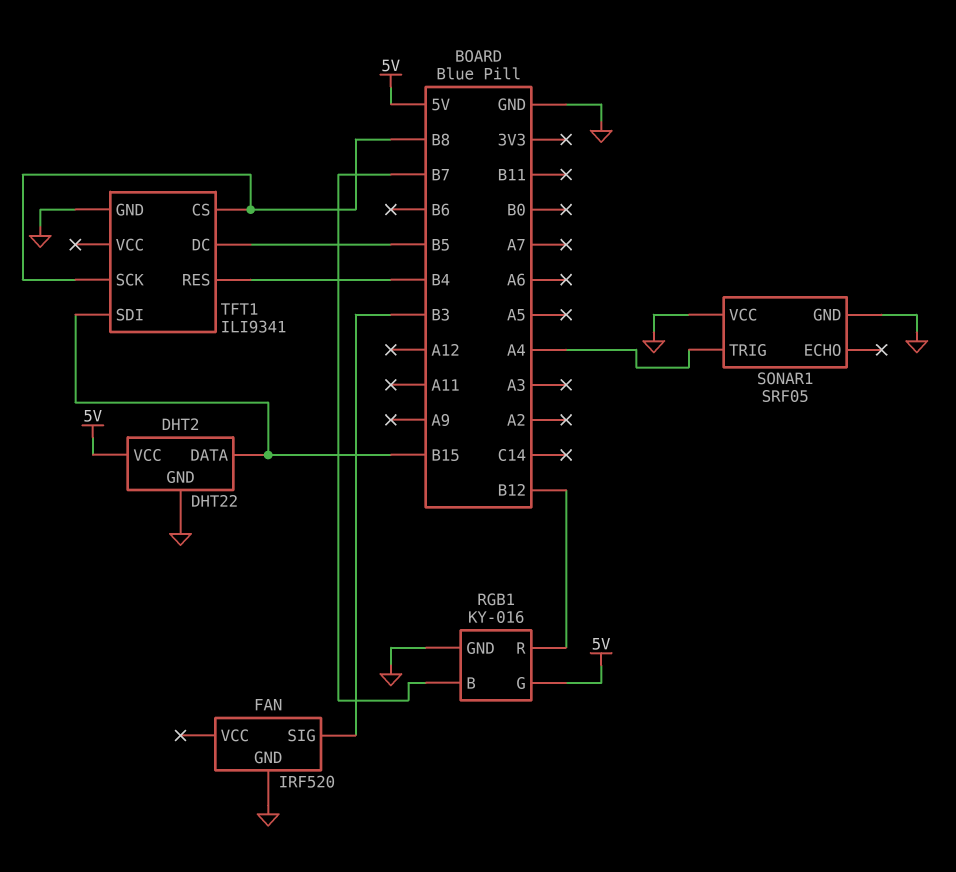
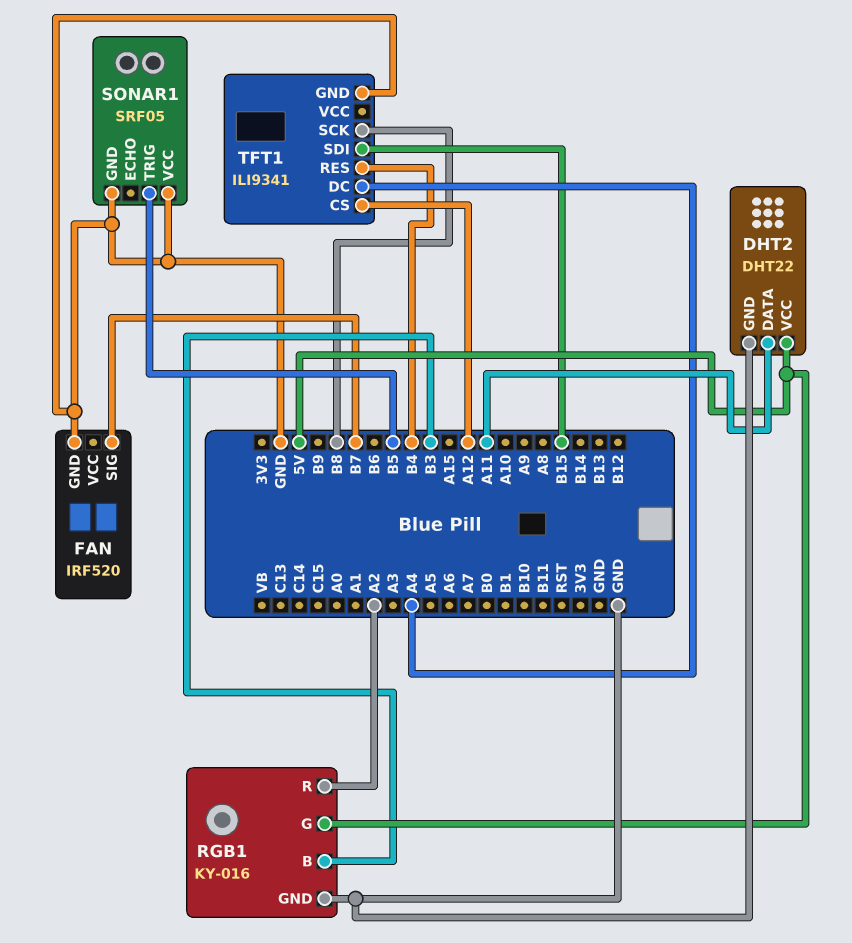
DHT2 pin DATA: B15 -> A11
FAN pin SIG: B3 -> B7
RGB1 pin B: B7 -> B3
RGB1 pin R: B12 -> A2
SONAR1 pin TRIG: A4 -> B5
TFT1 pin CS: B8 -> A12
TFT1 pin DC: B5 -> A4

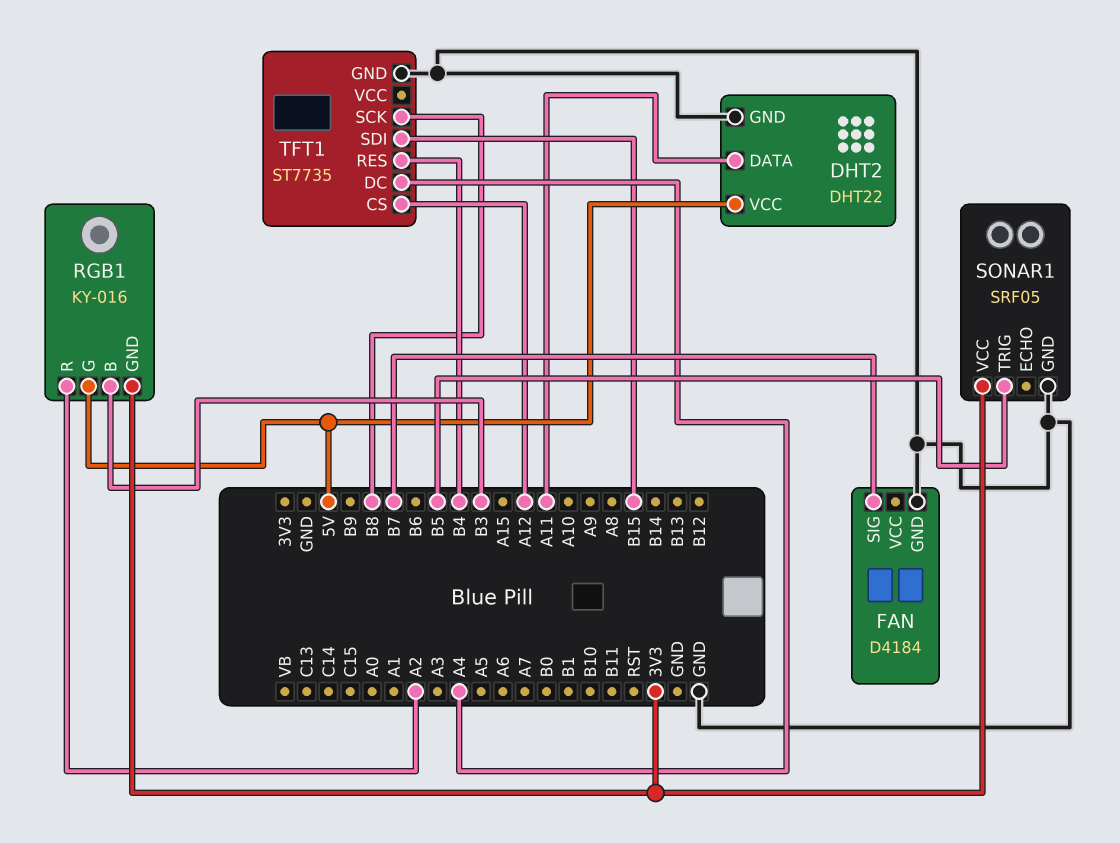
FAN: IRF520 -> D4184
RGB1 pin GND: GND -> 3V3
SONAR1 pin VCC: GND -> 3V3
TFT1: ILI9341 -> ST7735

